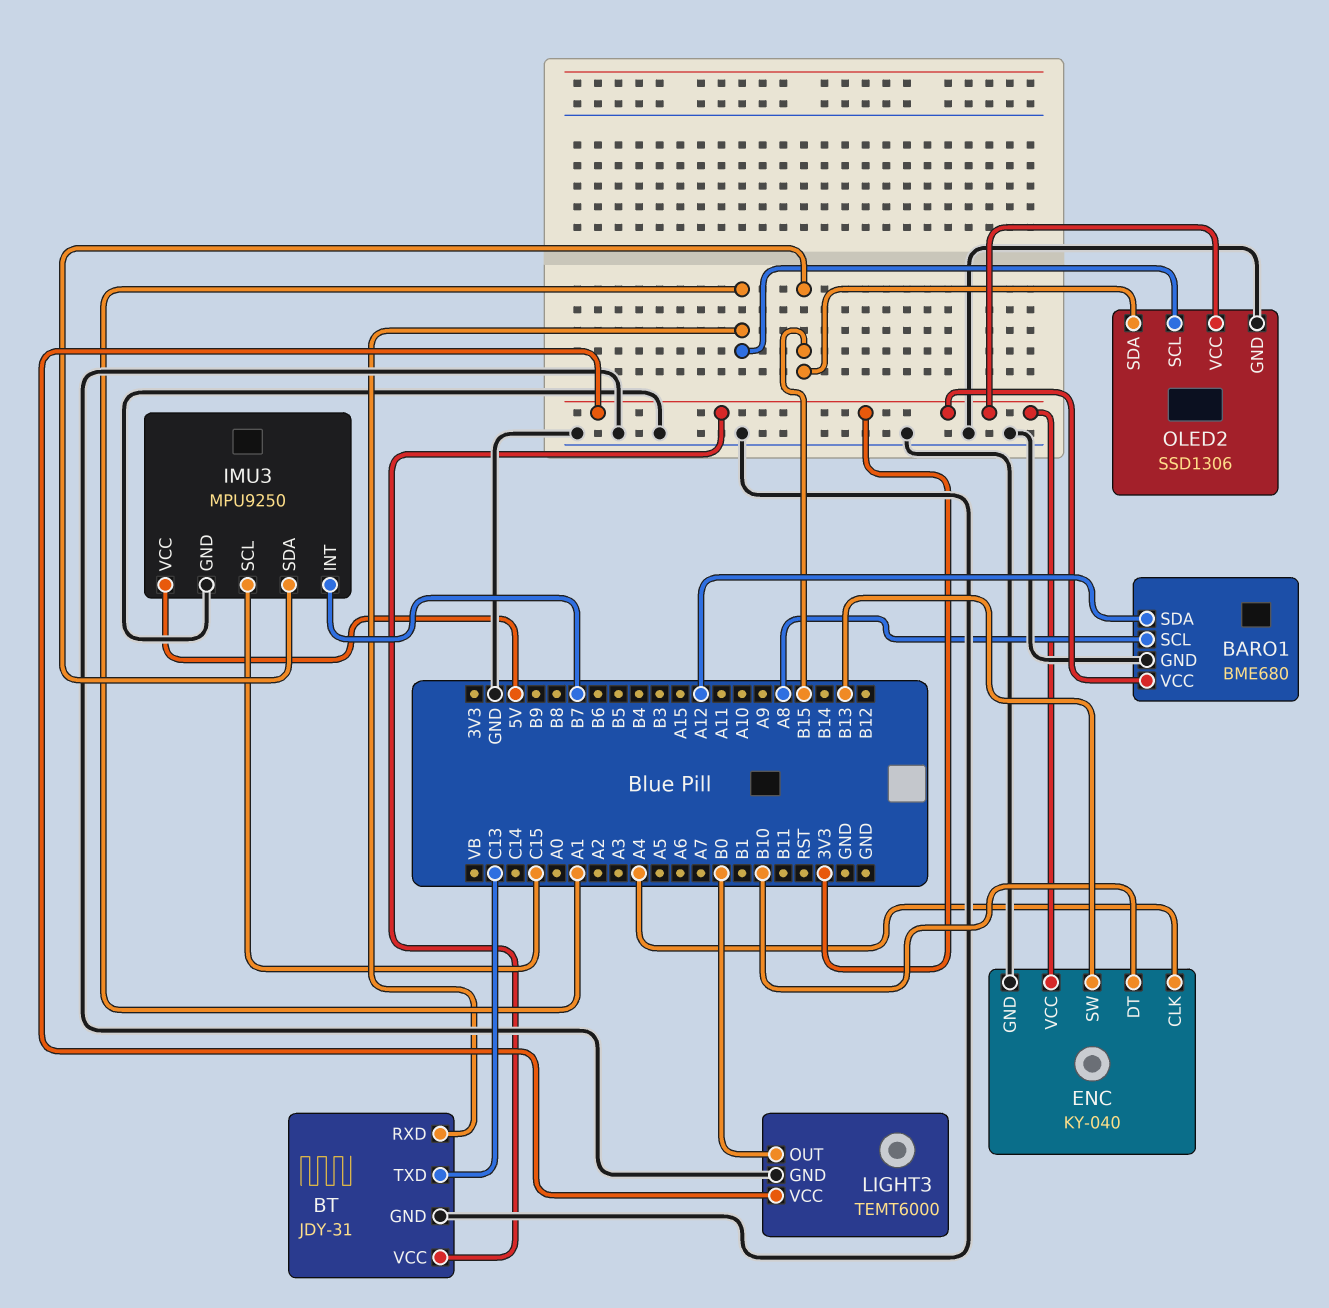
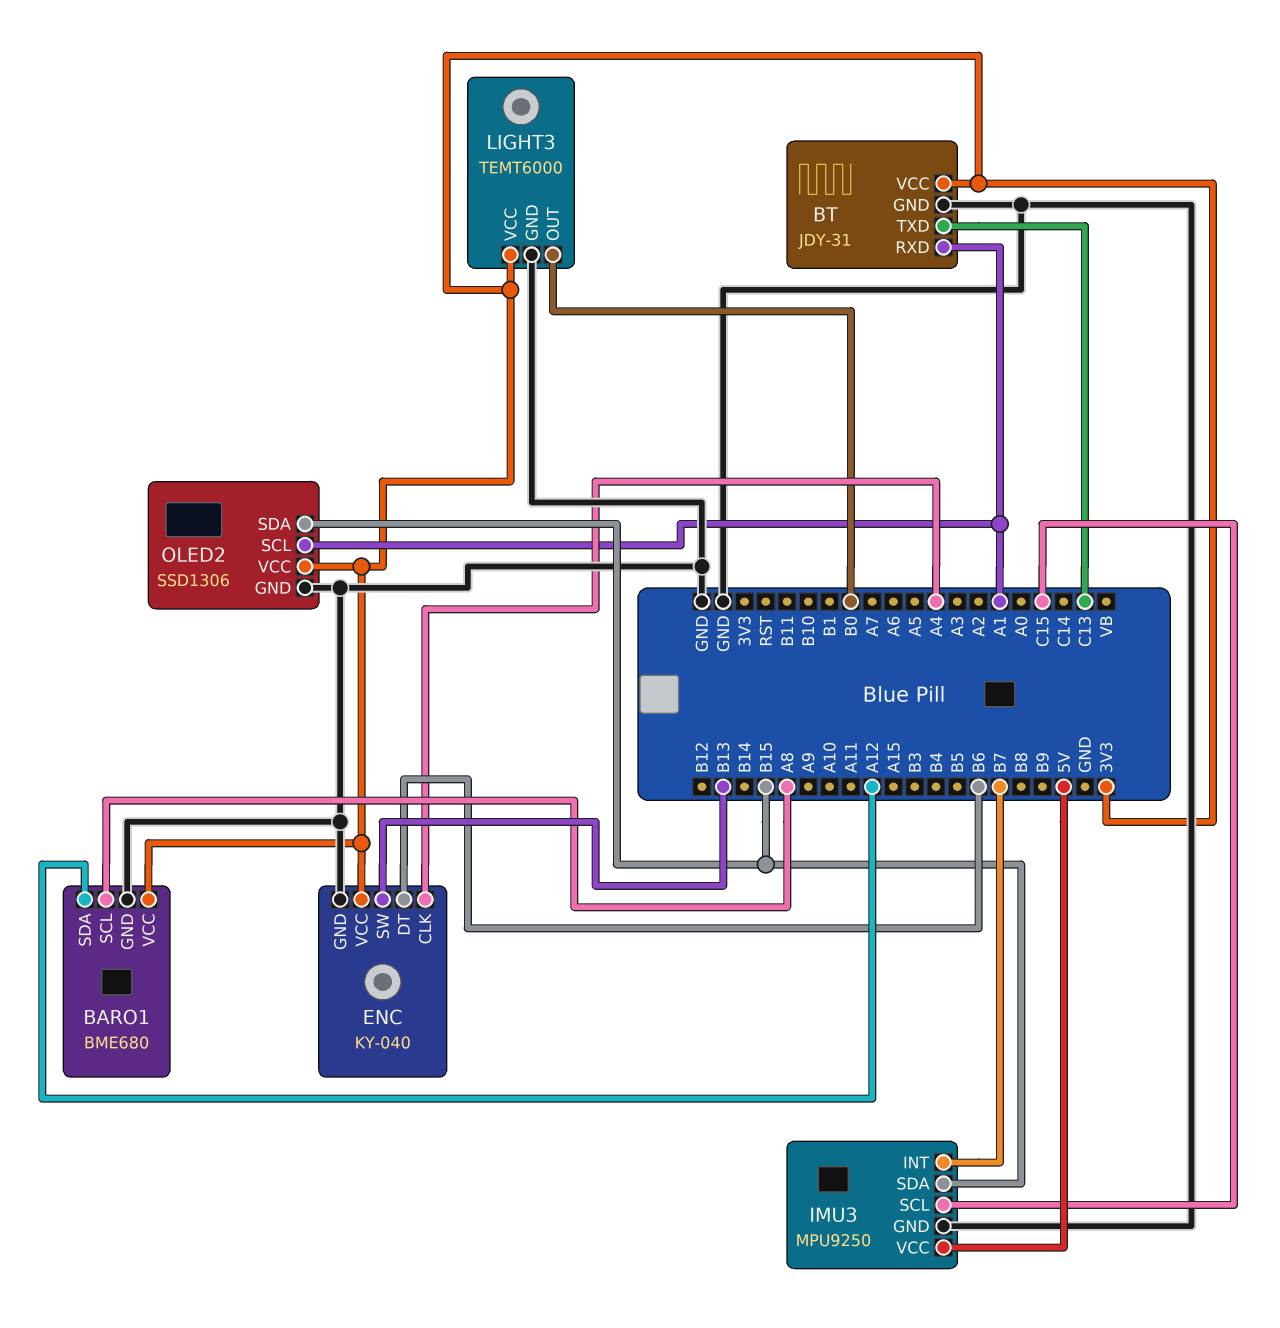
ENC pin DT: B10 -> B6

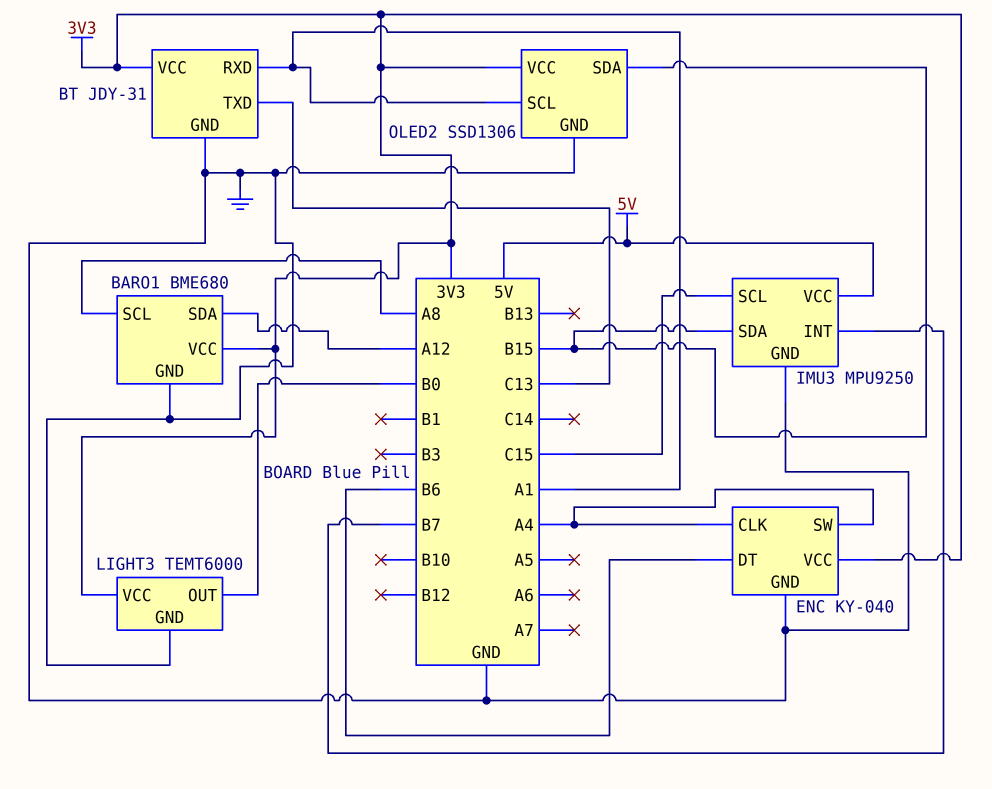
ENC pin SW: B13 -> A4

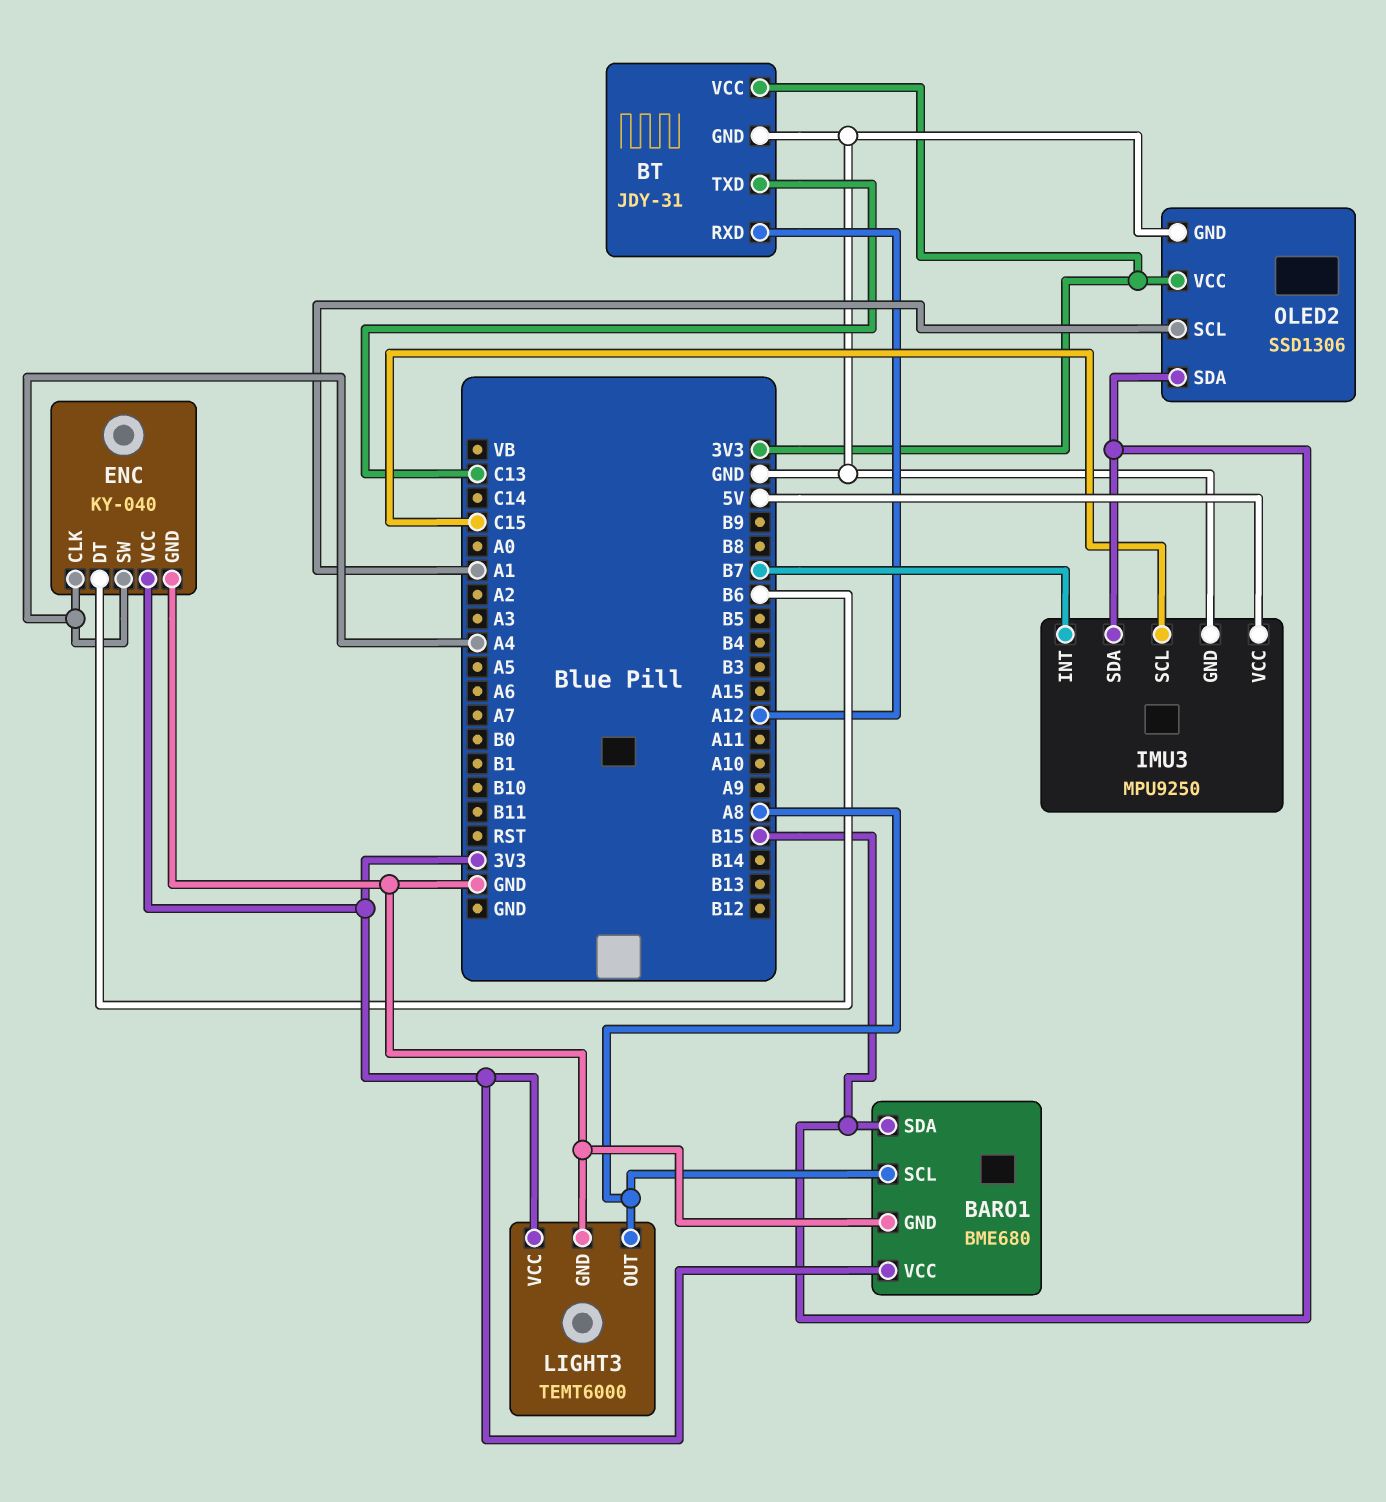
BARO1 pin SDA: A12 -> B15
BT pin RXD: A1 -> A12
LIGHT3 pin OUT: B0 -> A8

